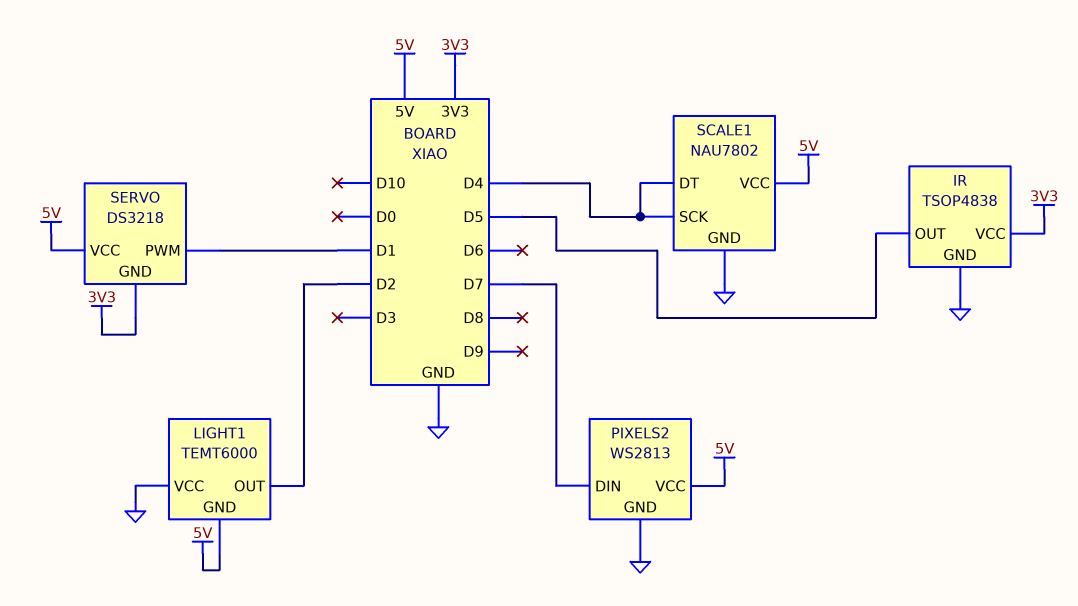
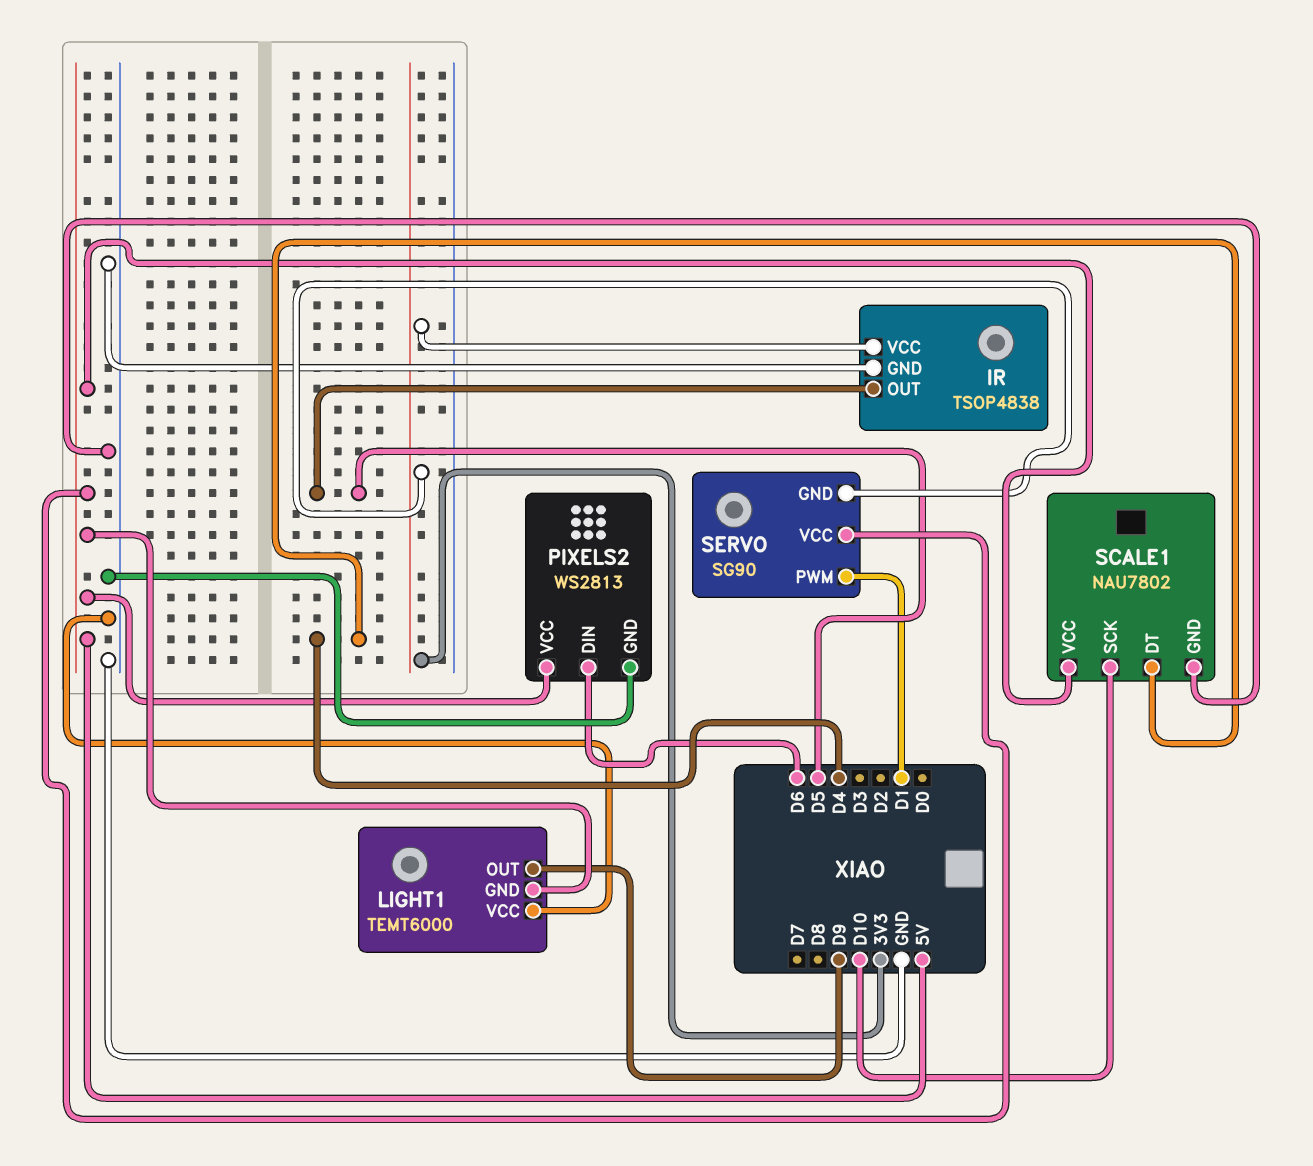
LIGHT1 pin OUT: D2 -> D9
PIXELS2 pin DIN: D7 -> D6
SCALE1 pin SCK: D4 -> D10
SERVO: DS3218 -> SG90

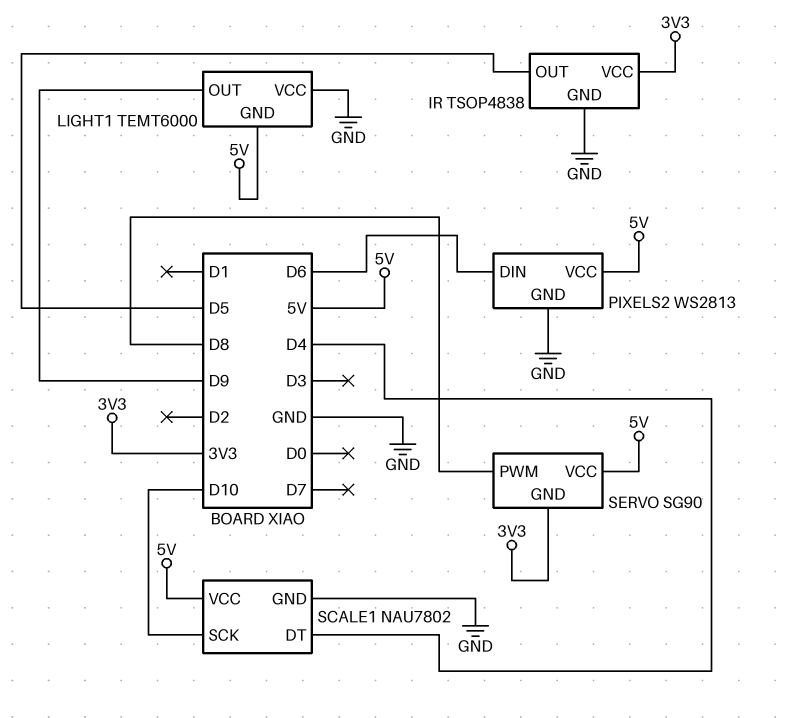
SERVO pin PWM: D1 -> D8

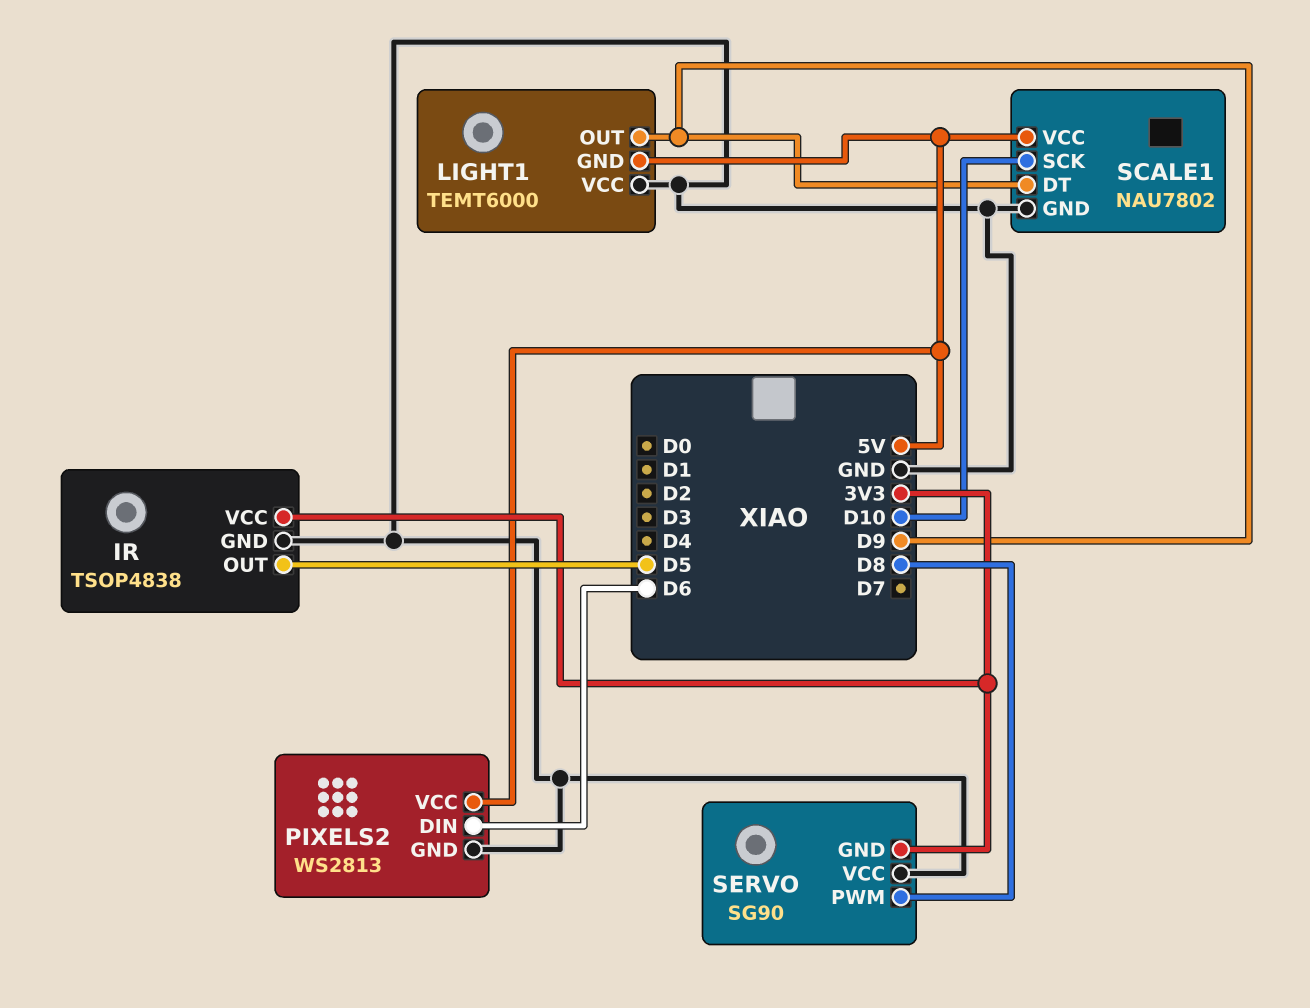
SCALE1 pin DT: D4 -> D9
SERVO pin VCC: 5V -> GND

